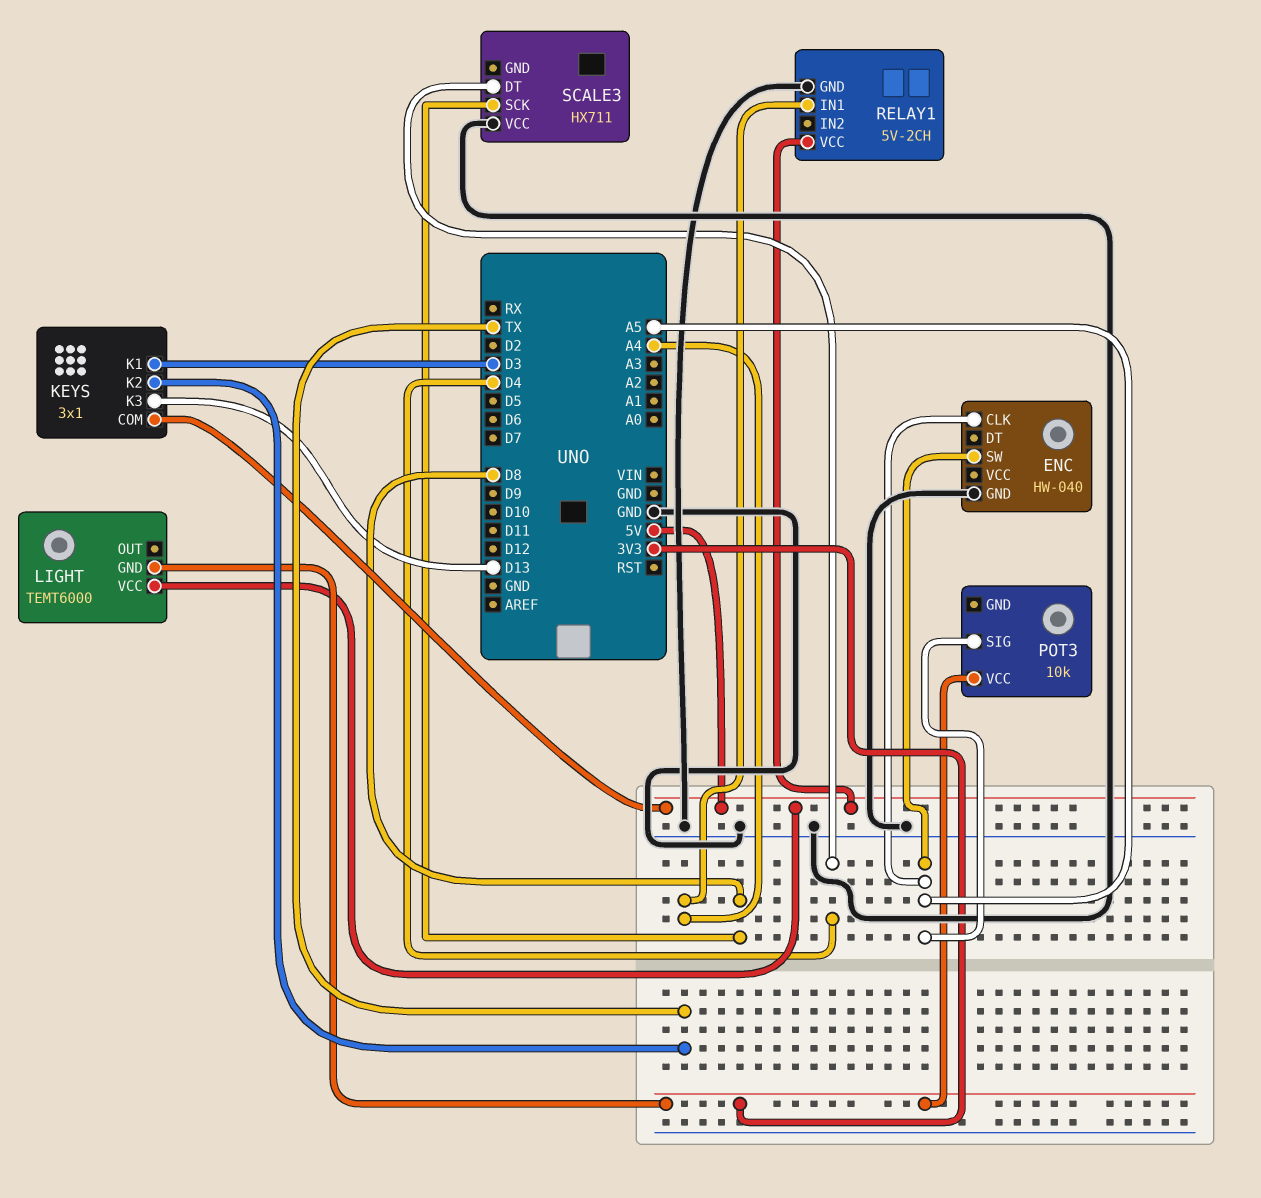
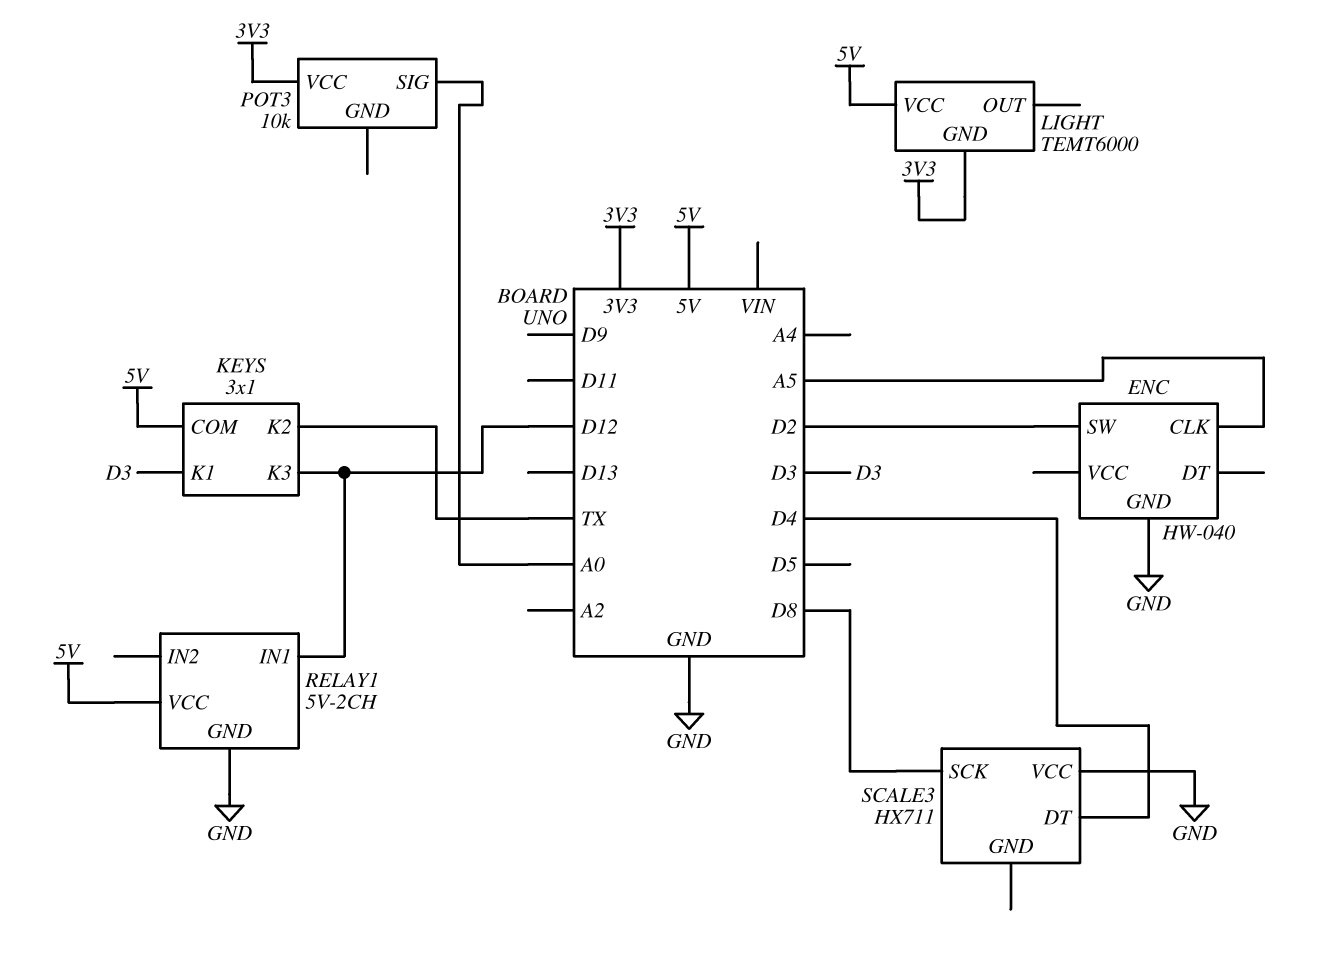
ENC pin SW: A5 -> D2
KEYS pin K3: D13 -> D12
POT3 pin SIG: A5 -> A0
RELAY1 pin IN1: A4 -> D12

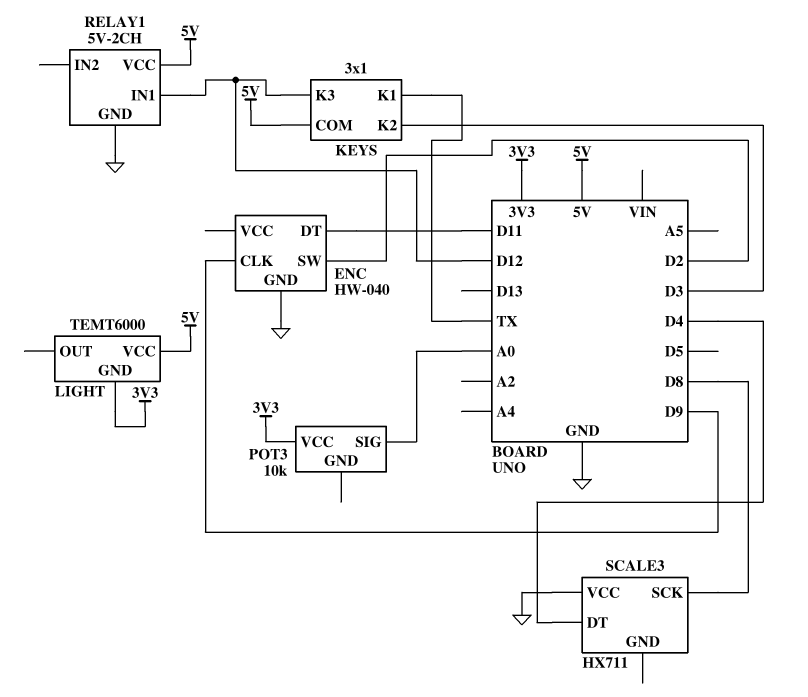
ENC pin CLK: A5 -> D9
ENC pin DT: none -> D11
KEYS pin K1: D3 -> TX
KEYS pin K2: TX -> D3

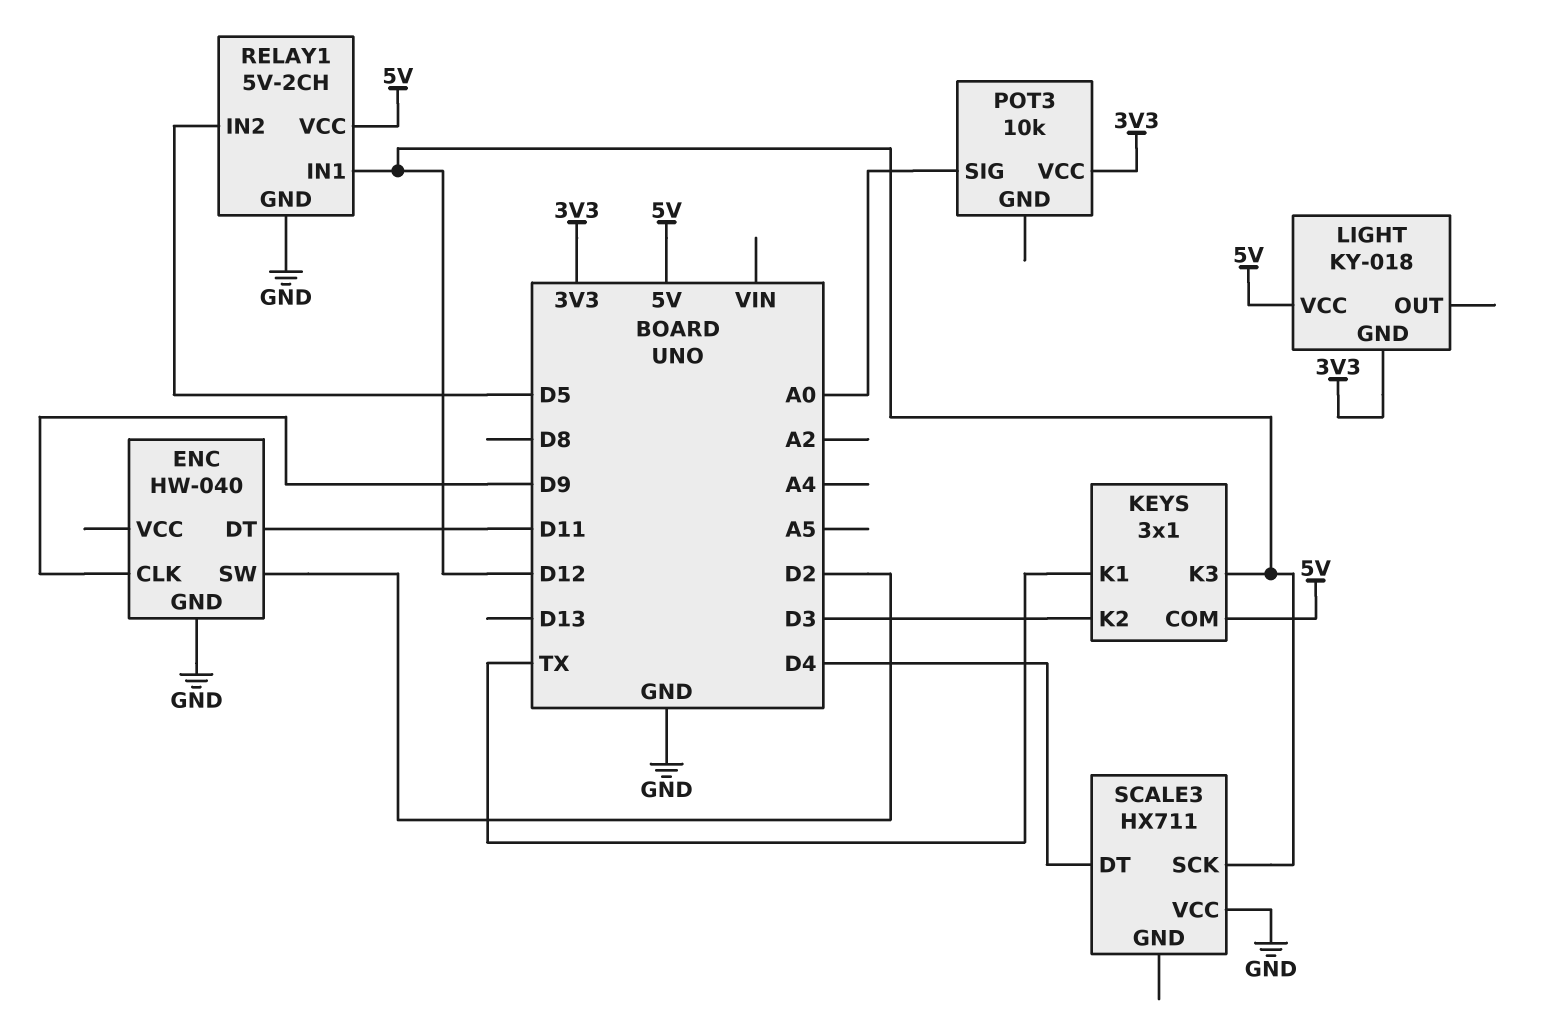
LIGHT: TEMT6000 -> KY-018
RELAY1 pin IN2: none -> D5
SCALE3 pin SCK: D8 -> D12

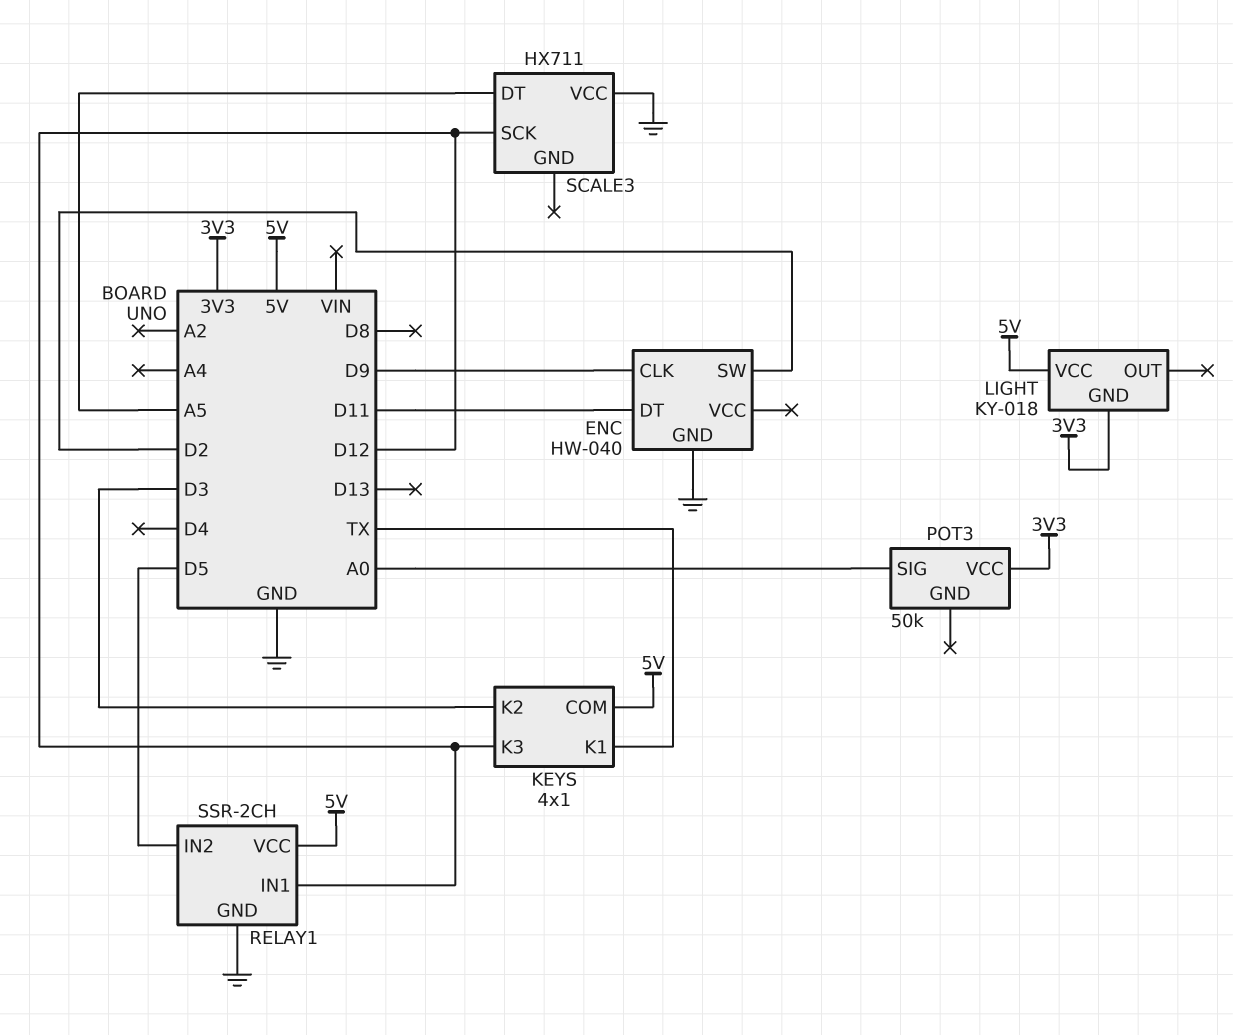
KEYS: 3x1 -> 4x1
POT3: 10k -> 50k
RELAY1: 5V-2CH -> SSR-2CH
SCALE3 pin DT: D4 -> A5

